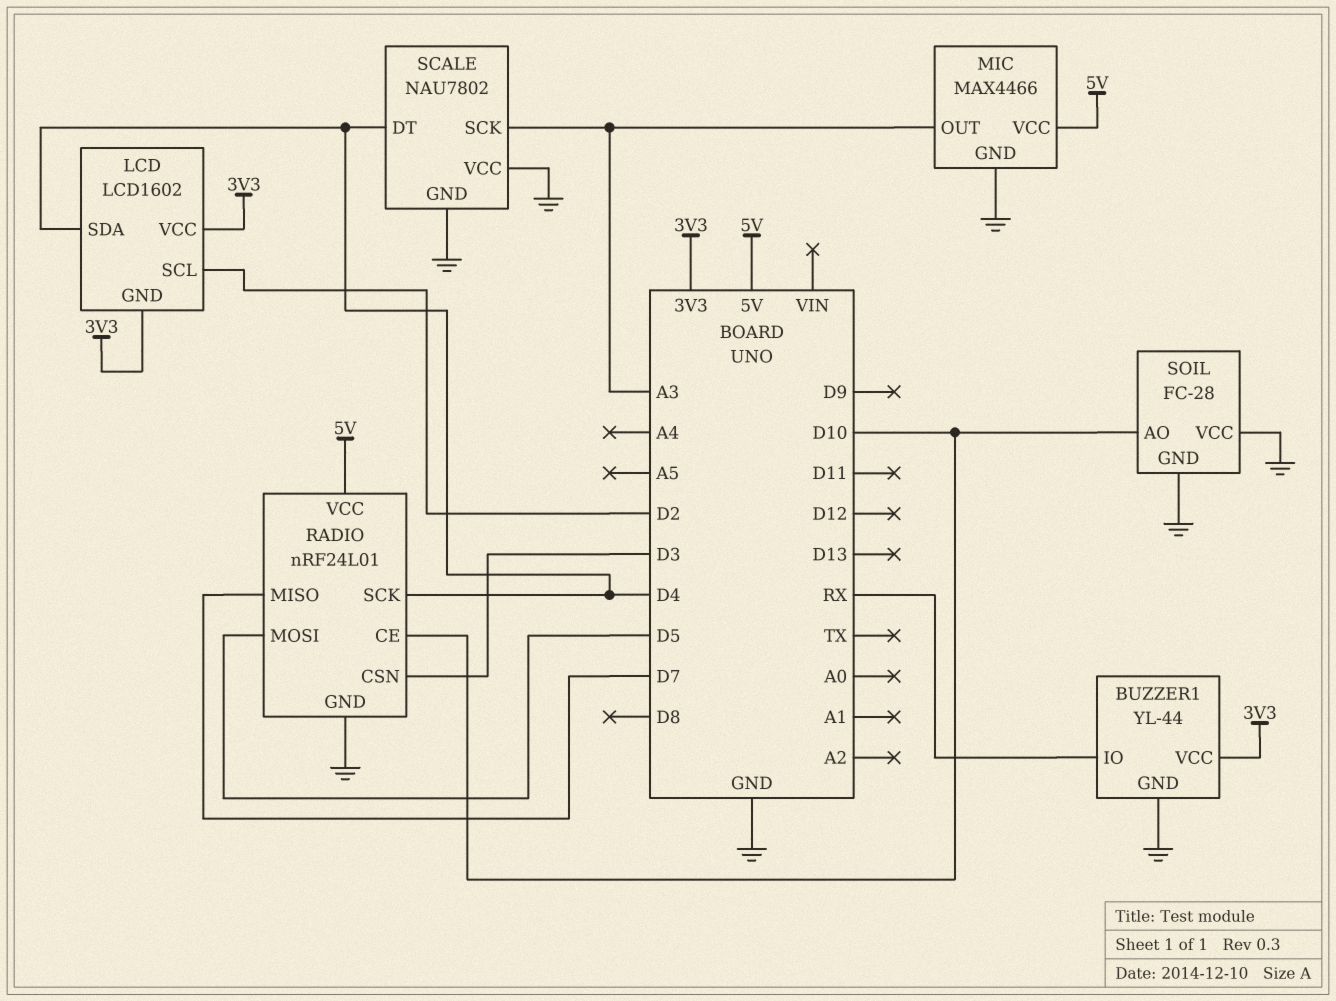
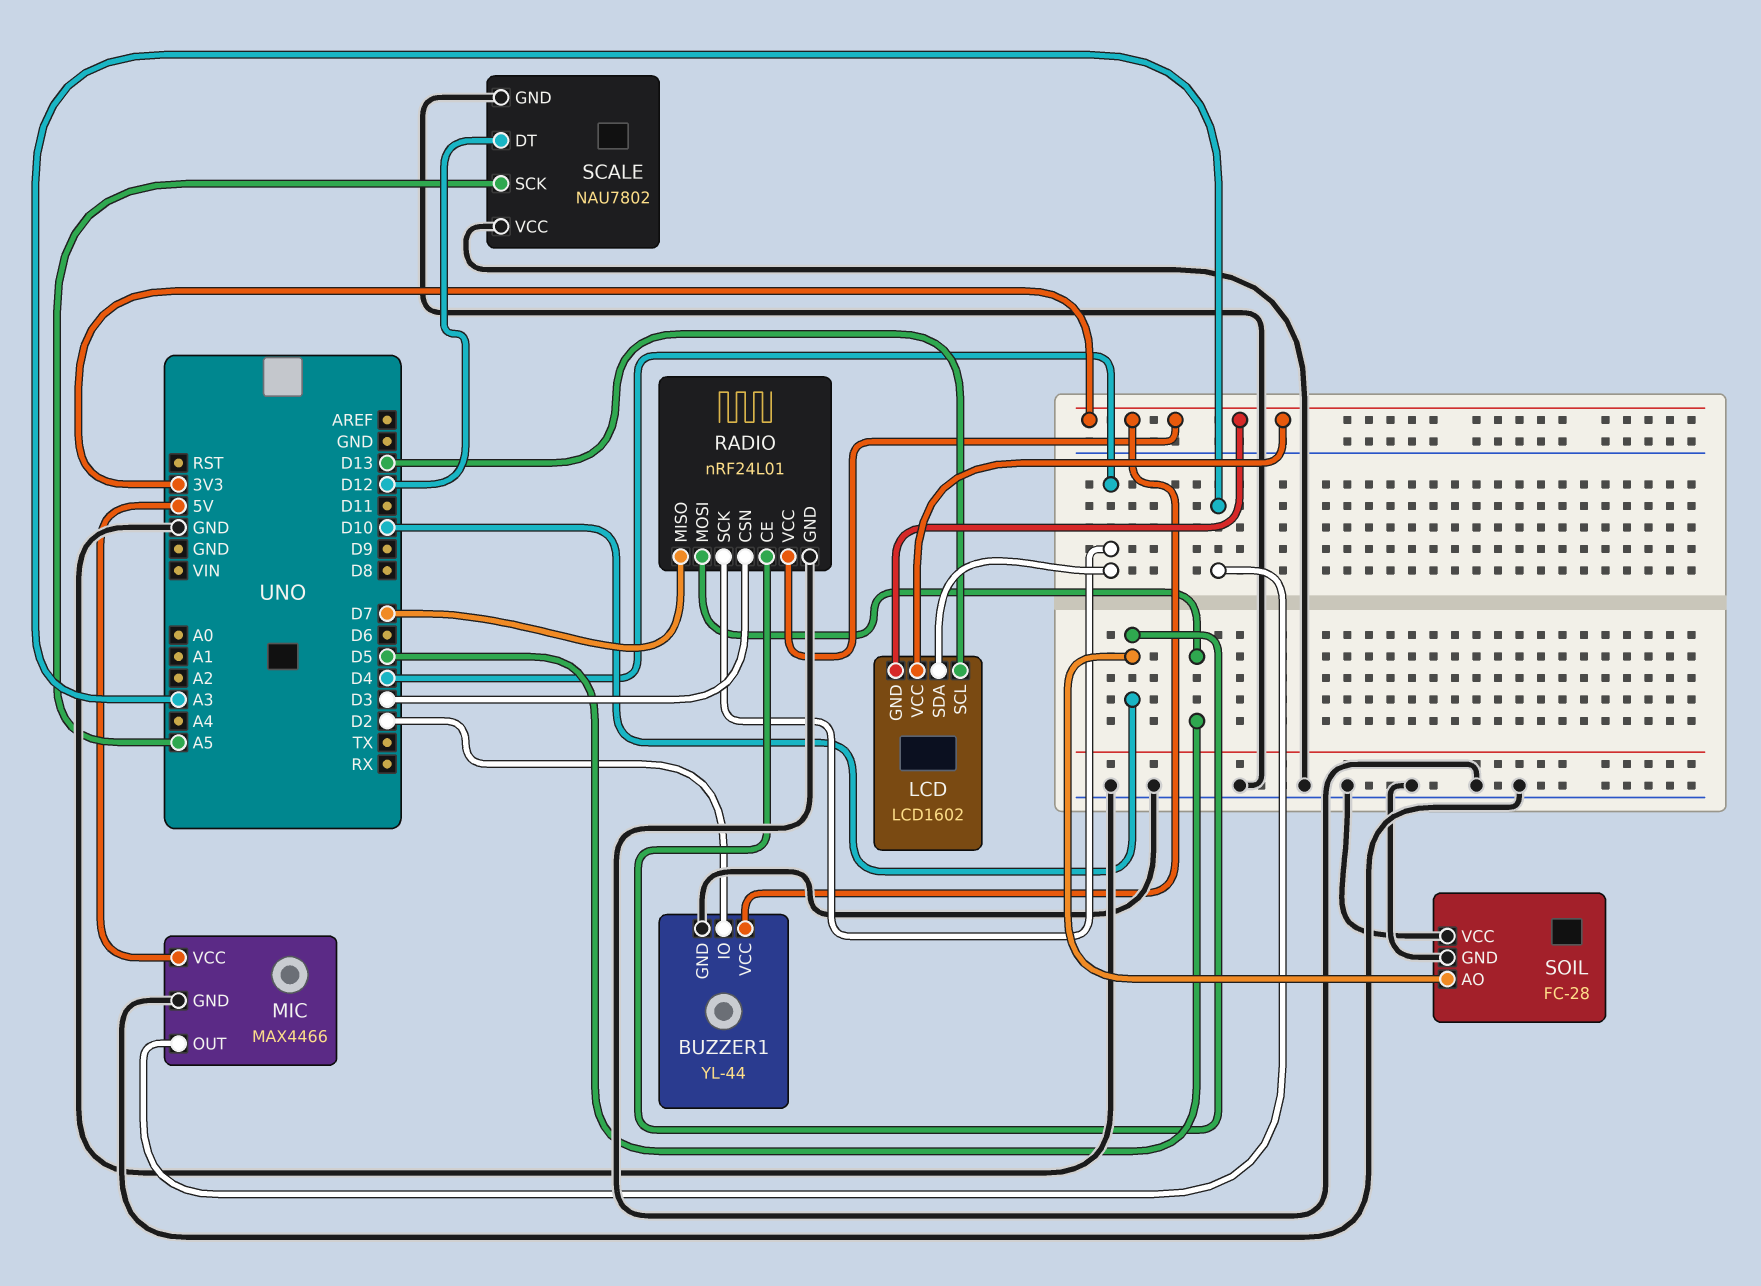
BUZZER1 pin IO: RX -> D2
LCD pin SCL: D2 -> D13
RADIO pin VCC: 5V -> 3V3
SCALE pin DT: D4 -> D12
SCALE pin SCK: A3 -> A5

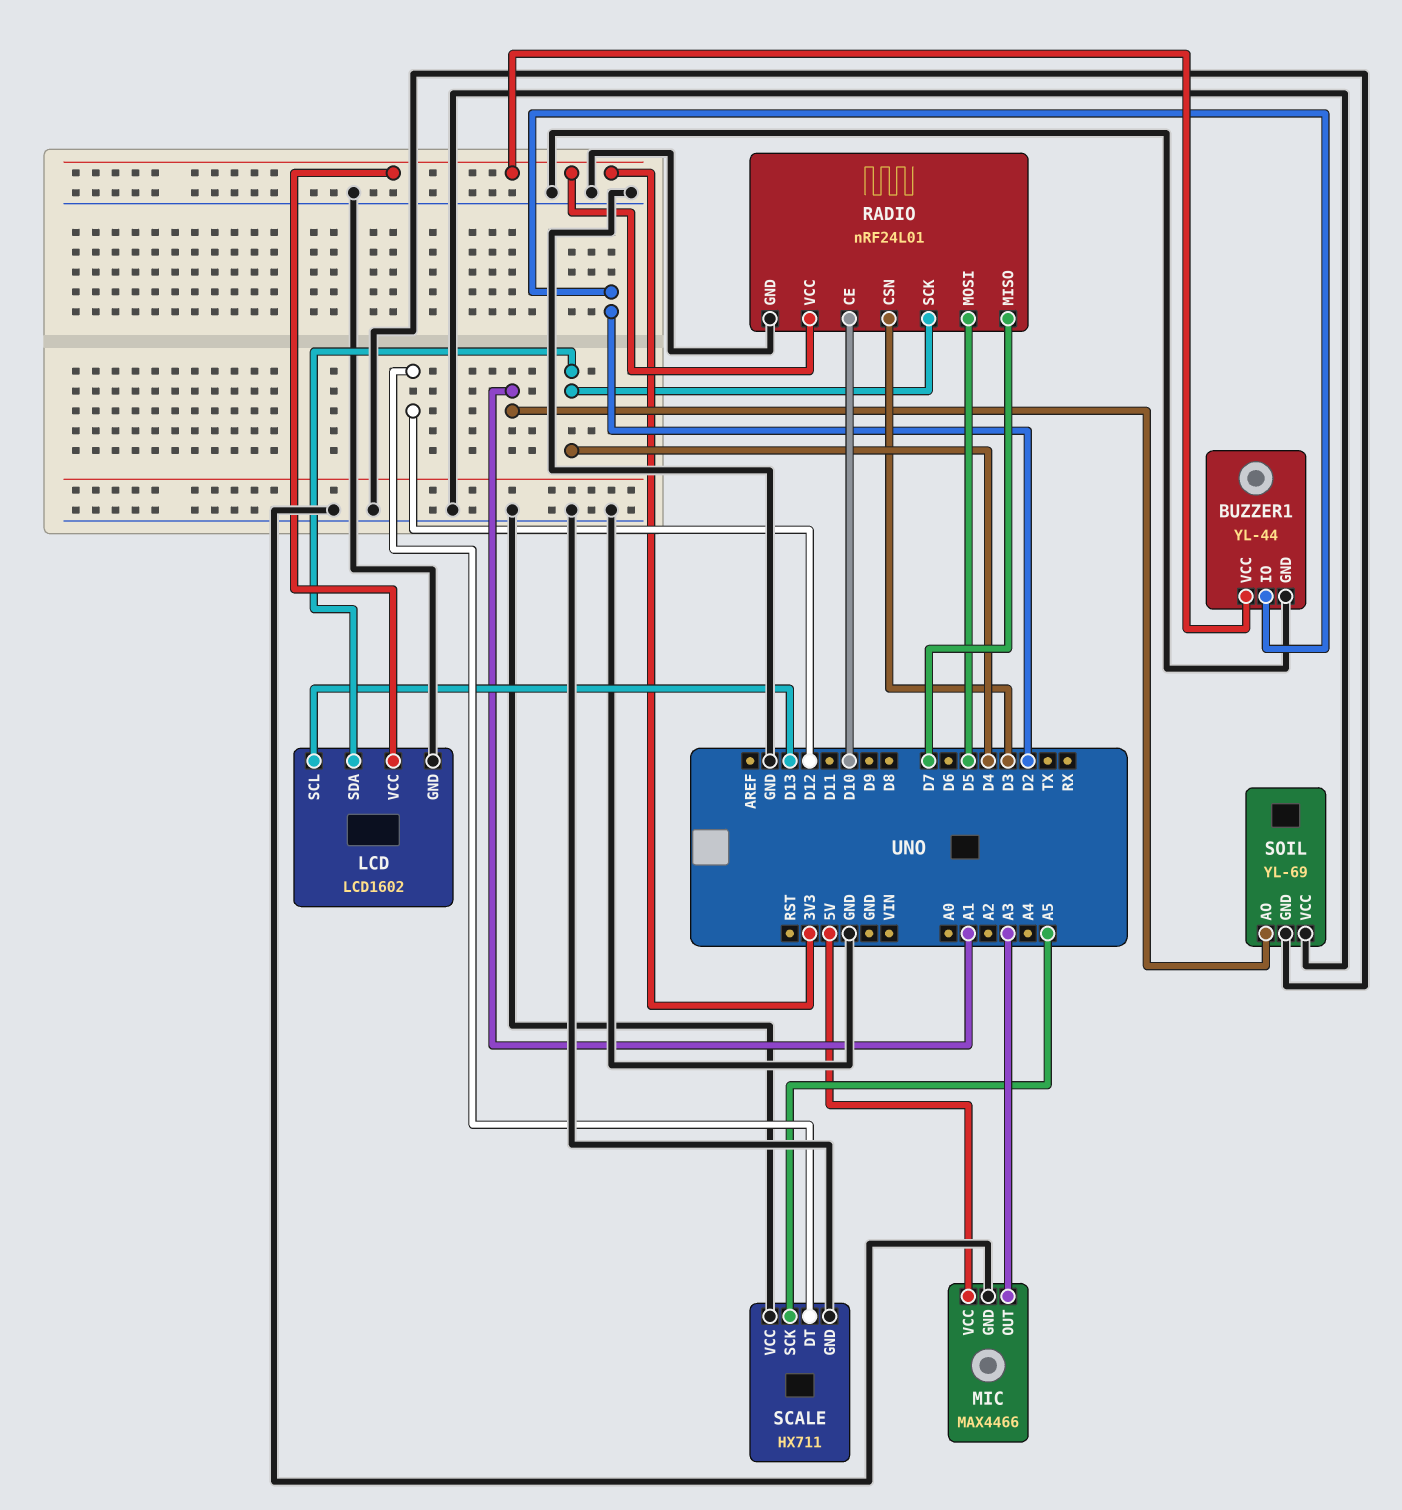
LCD pin GND: 3V3 -> GND
SCALE: NAU7802 -> HX711
SOIL: FC-28 -> YL-69
SOIL pin AO: D10 -> A1

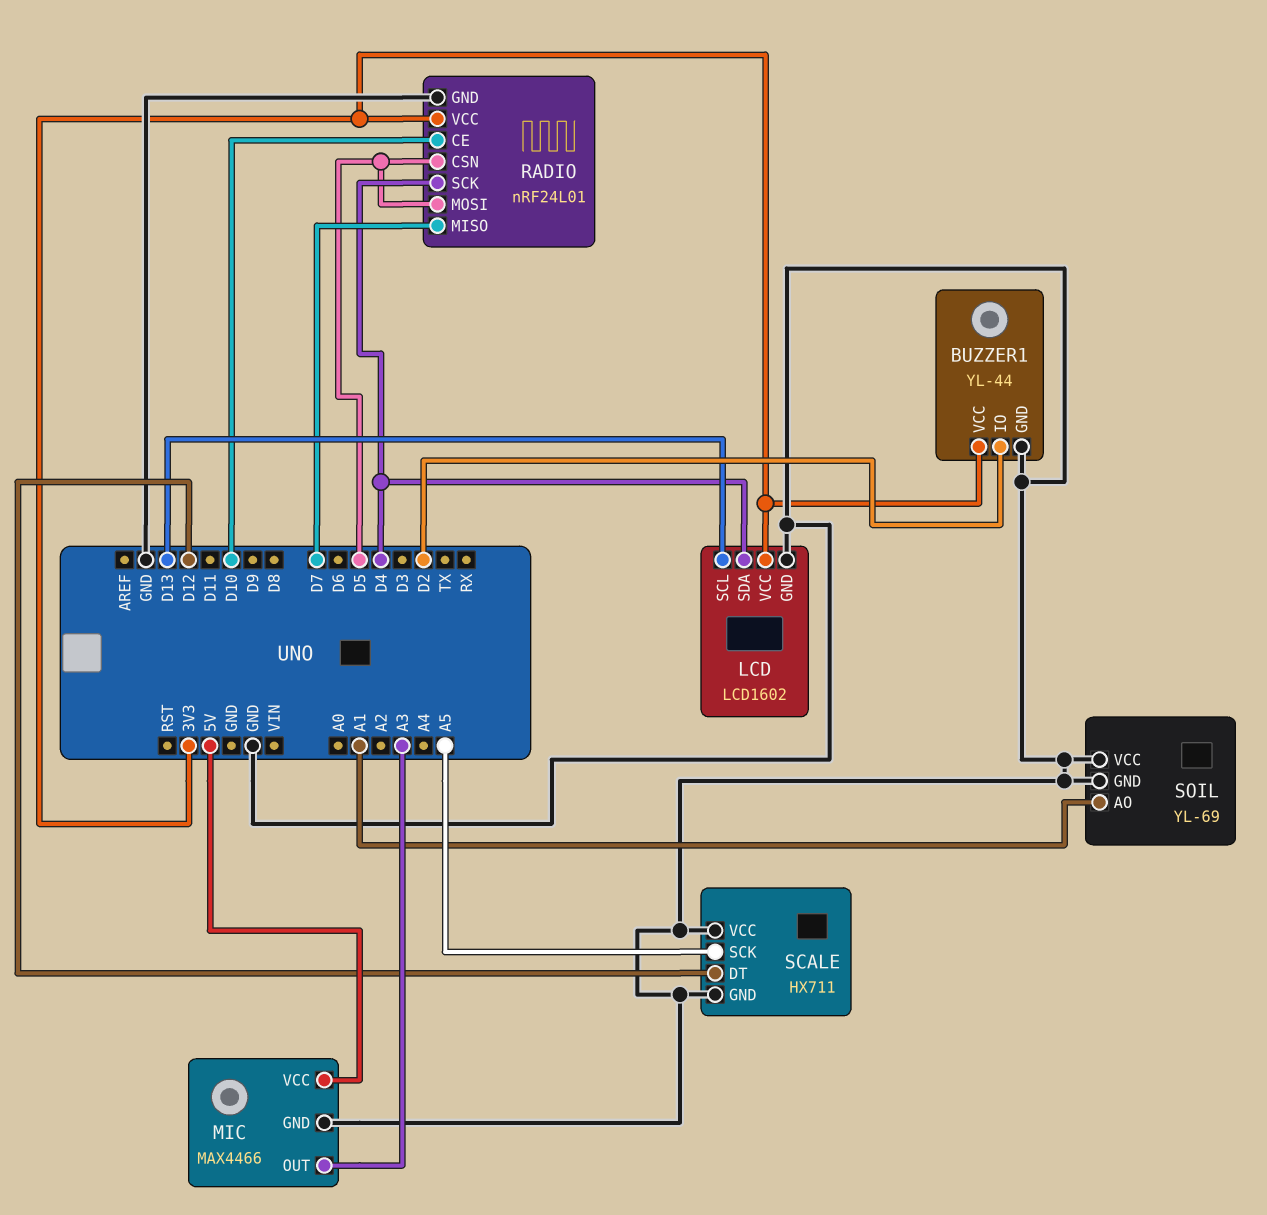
RADIO pin CSN: D3 -> D5

